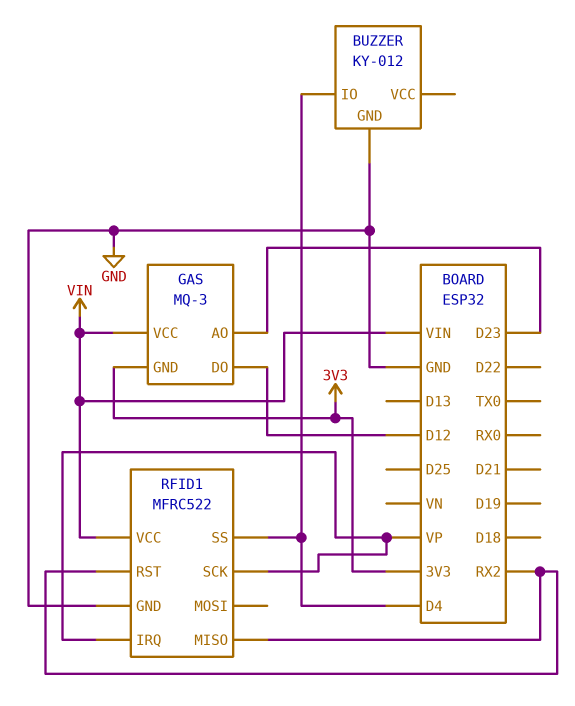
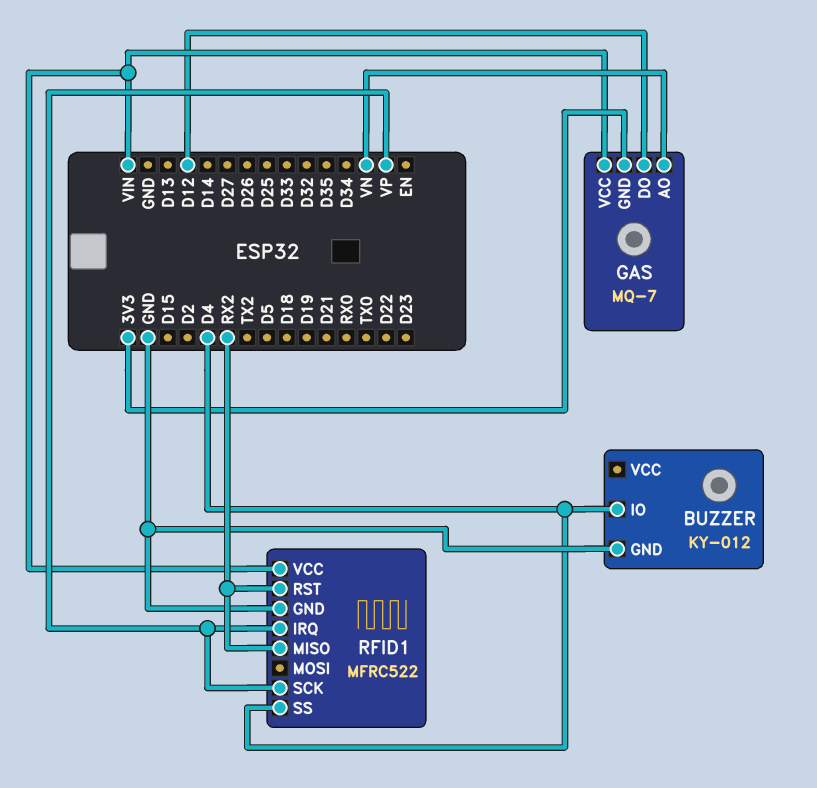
GAS: MQ-3 -> MQ-7
GAS pin AO: D23 -> VN

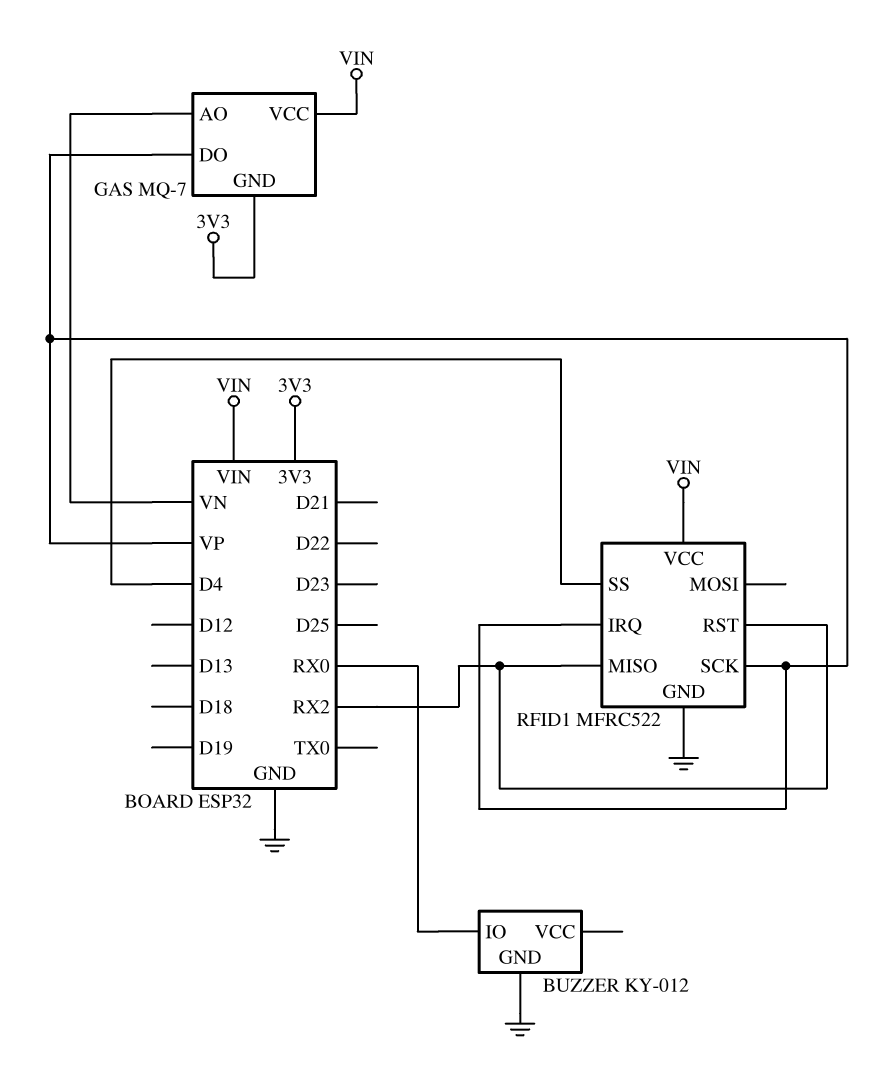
BUZZER pin IO: D4 -> RX0
GAS pin DO: D12 -> VP

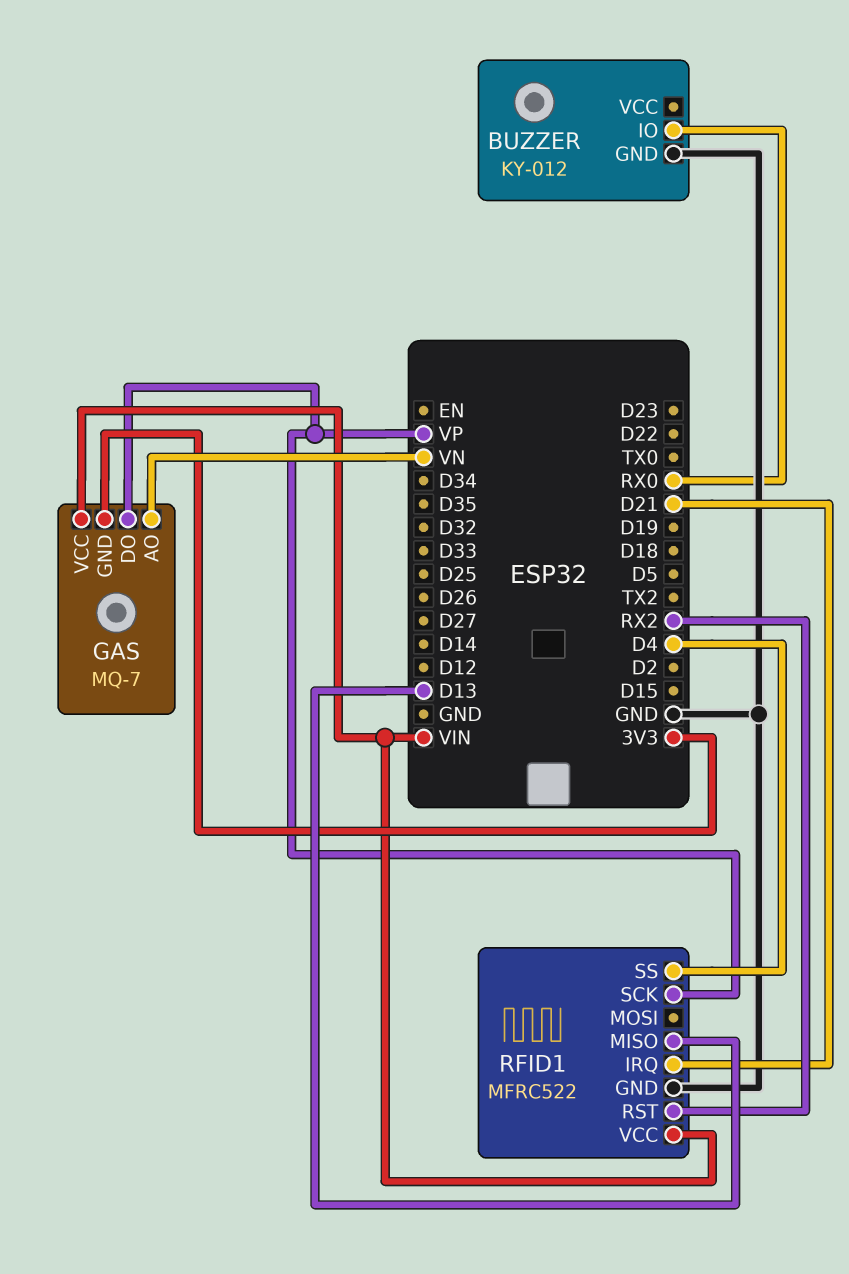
RFID1 pin IRQ: VP -> D21
RFID1 pin MISO: RX2 -> D13

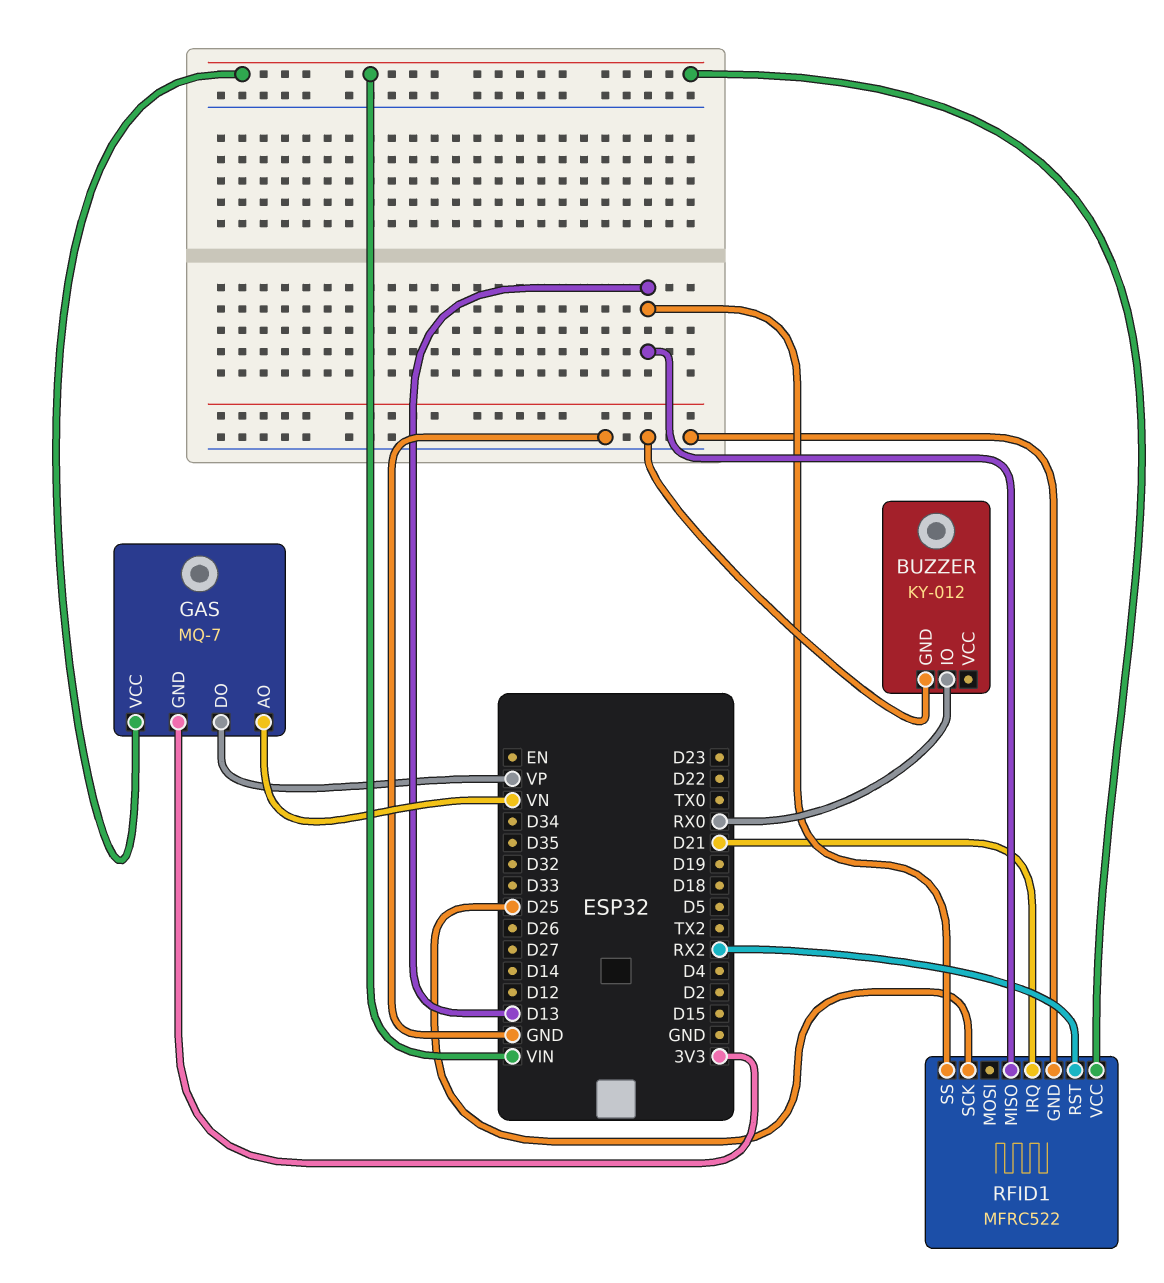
RFID1 pin SCK: VP -> D25
RFID1 pin SS: D4 -> D13

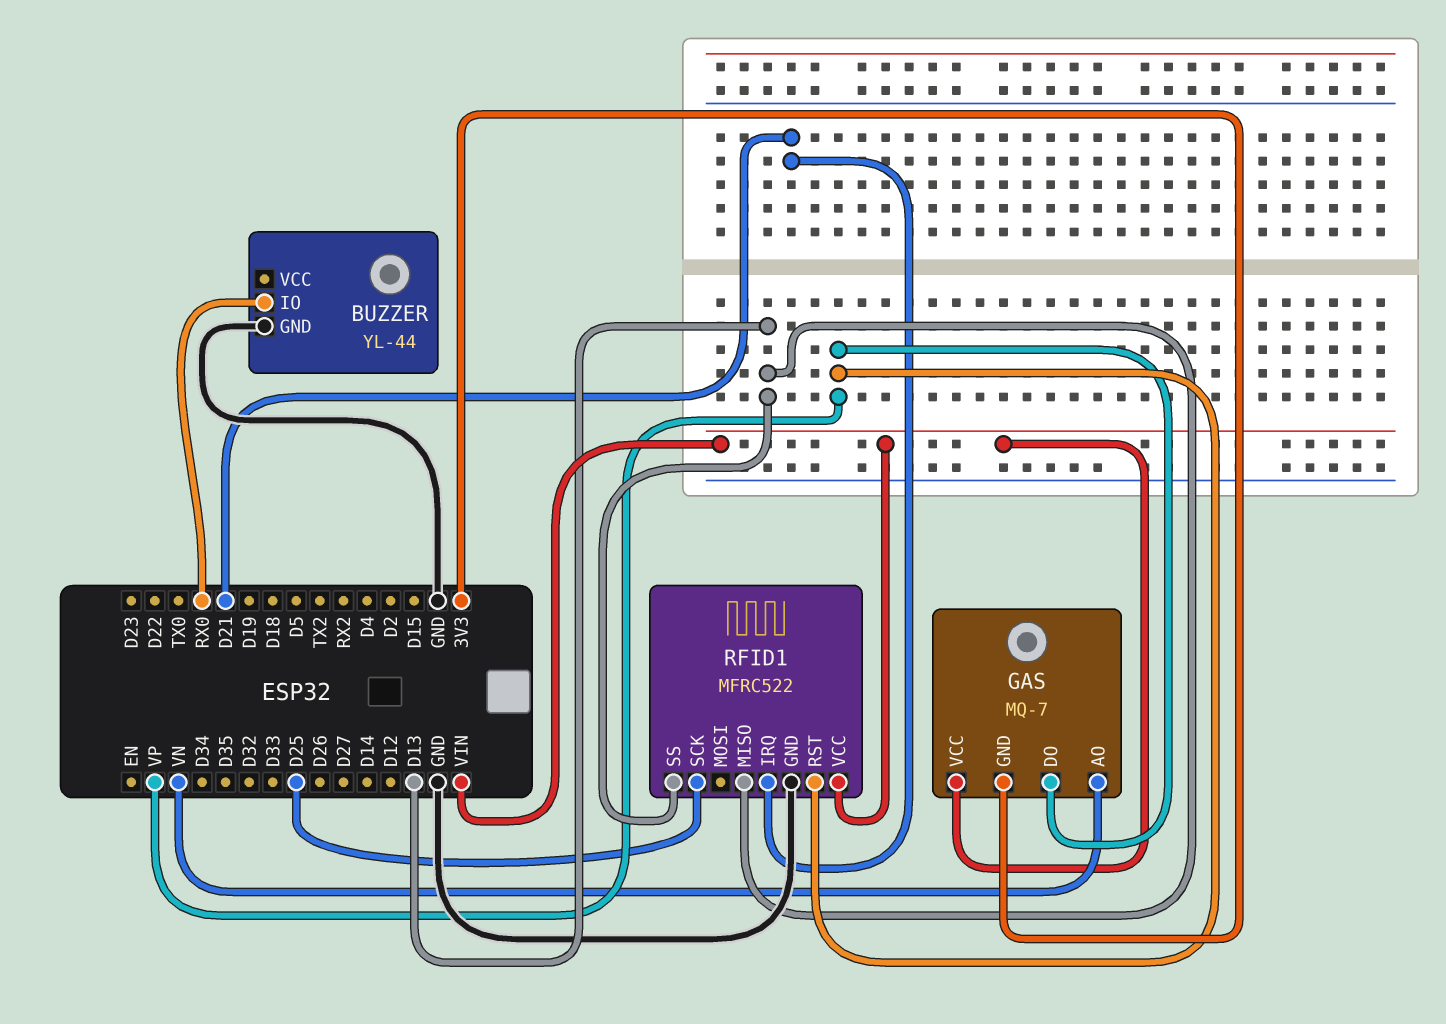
BUZZER: KY-012 -> YL-44
RFID1 pin RST: RX2 -> VP

